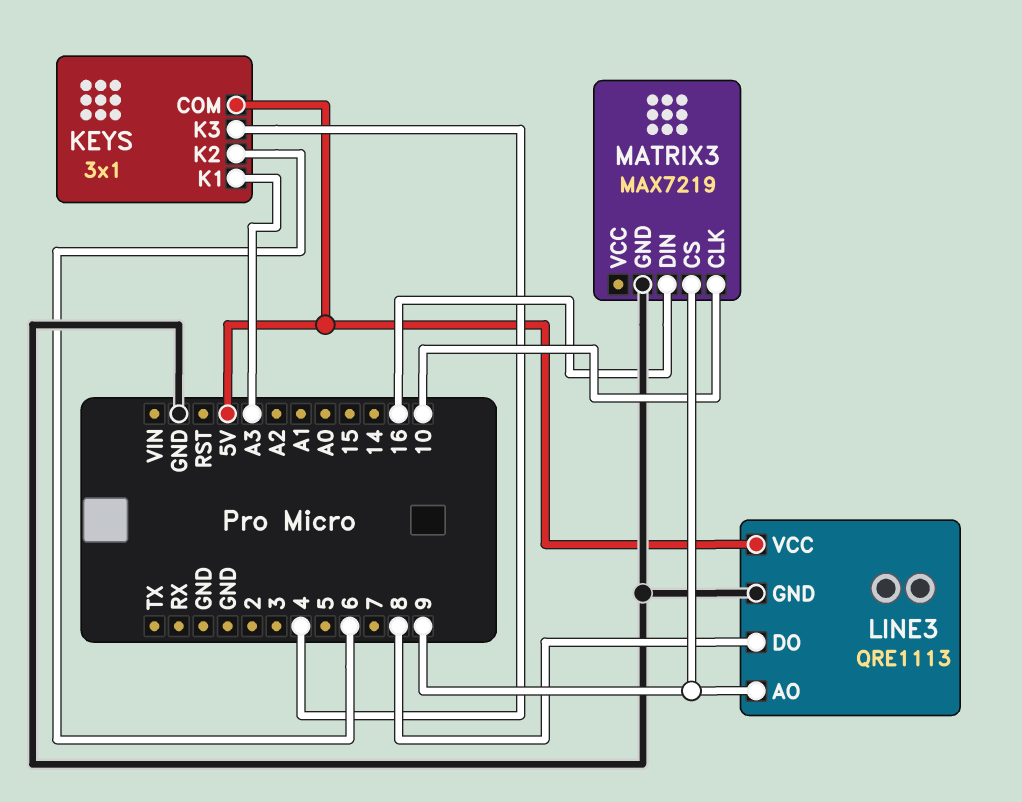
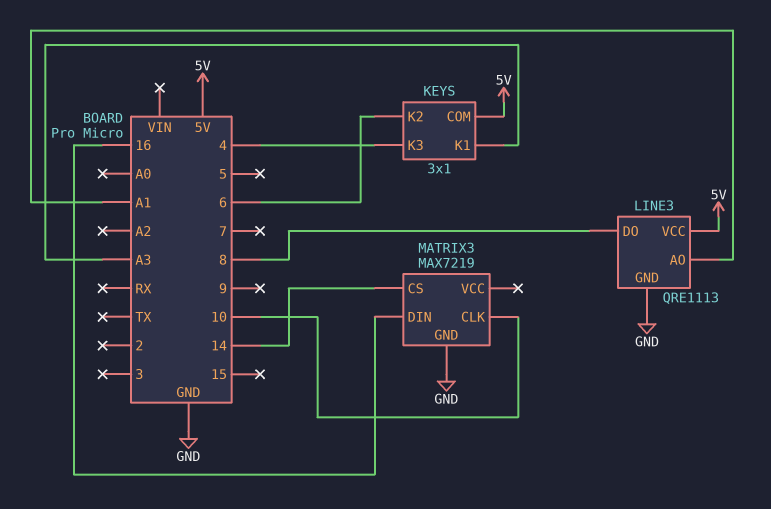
LINE3 pin AO: 9 -> A1
MATRIX3 pin CS: 9 -> 14

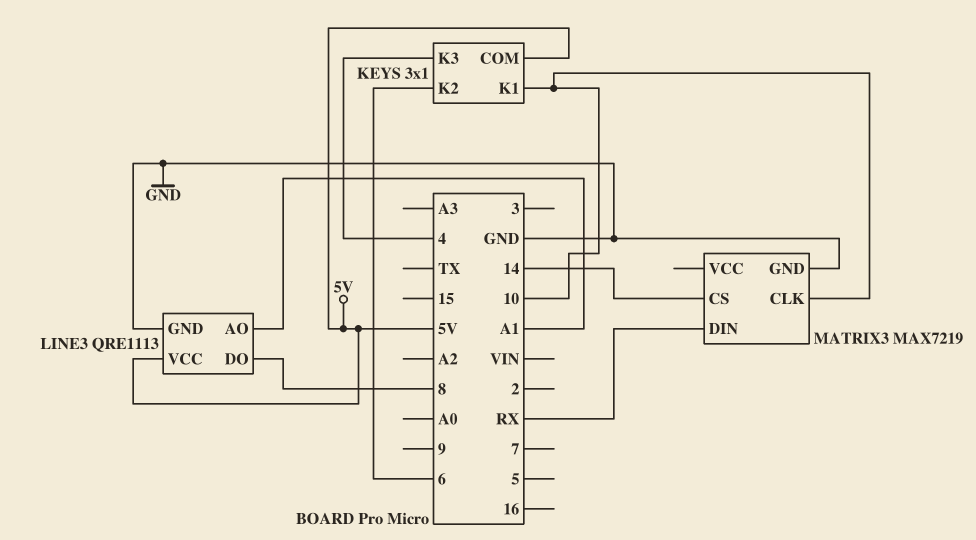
KEYS pin K1: A3 -> 10
MATRIX3 pin DIN: 16 -> RX

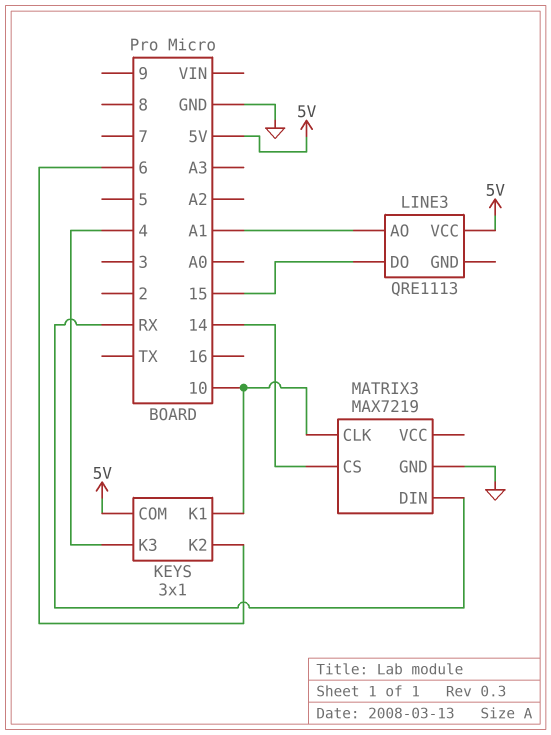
LINE3 pin DO: 8 -> 15
LINE3 pin GND: GND -> none

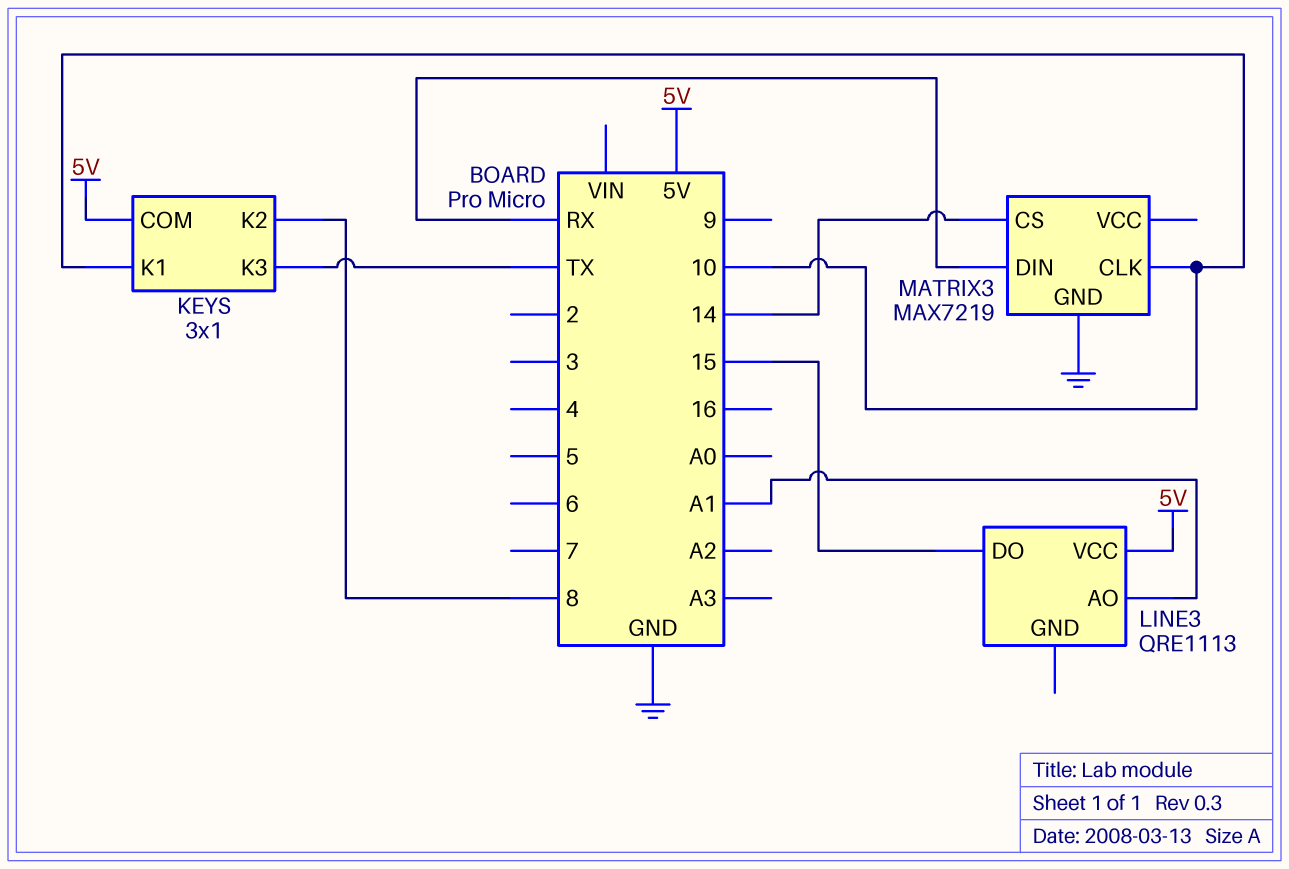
KEYS pin K2: 6 -> 8
KEYS pin K3: 4 -> TX

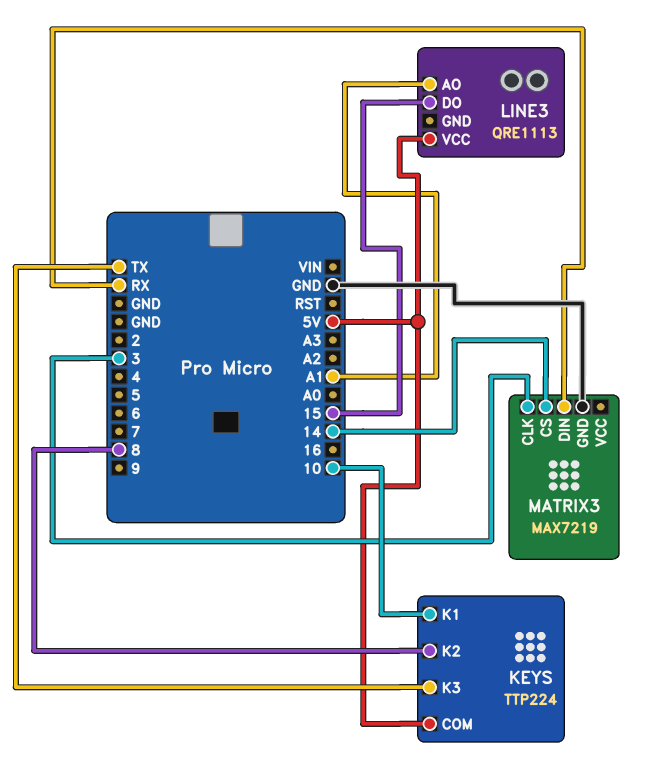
KEYS: 3x1 -> TTP224
MATRIX3 pin CLK: 10 -> 3

